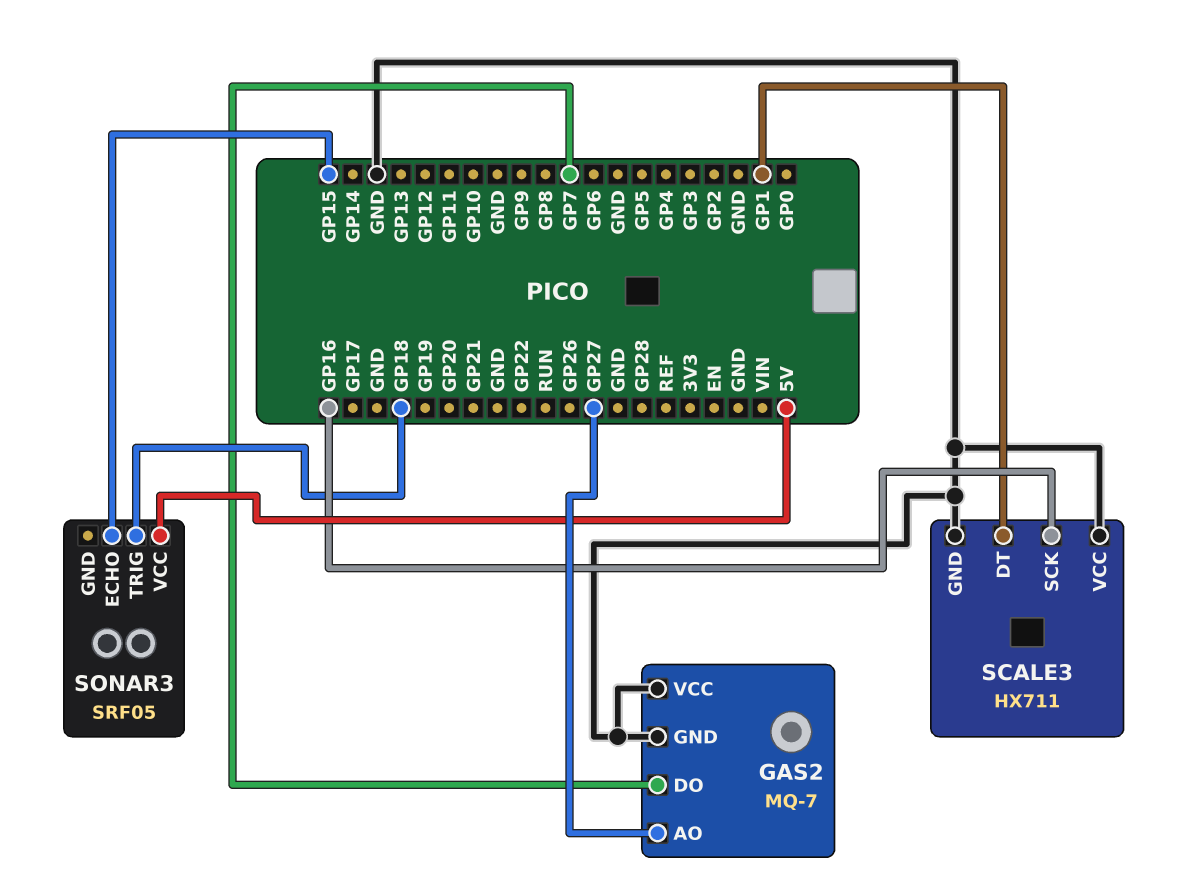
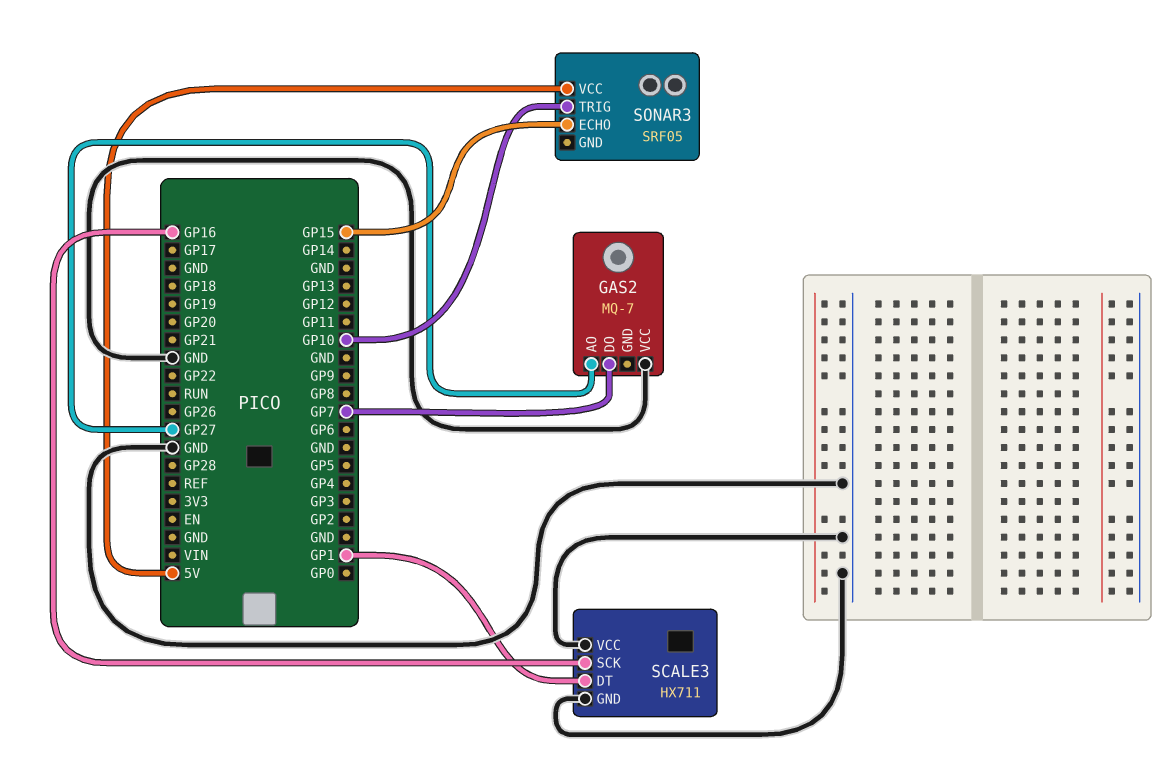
GAS2 pin GND: GND -> none
SONAR3 pin TRIG: GP18 -> GP10

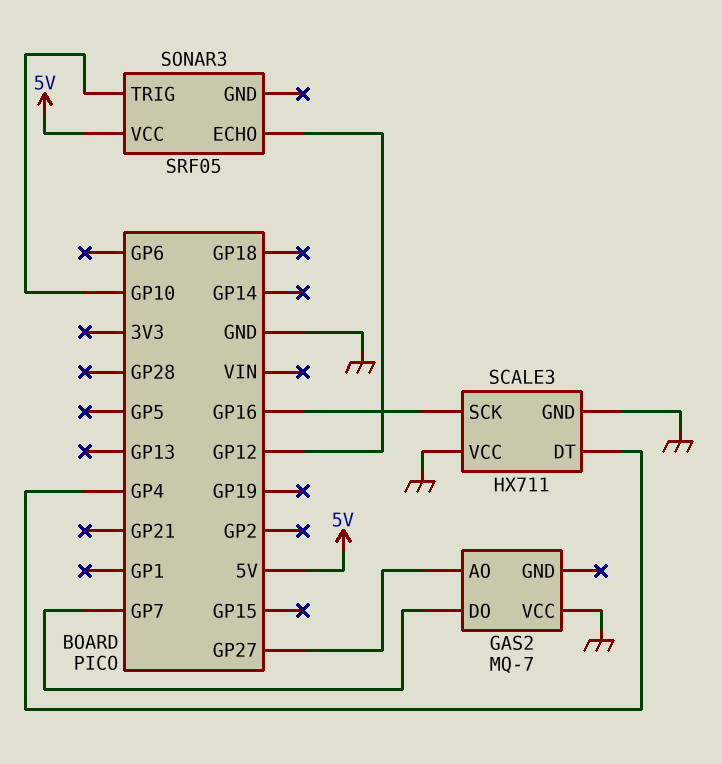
SCALE3 pin DT: GP1 -> GP4
SONAR3 pin ECHO: GP15 -> GP12

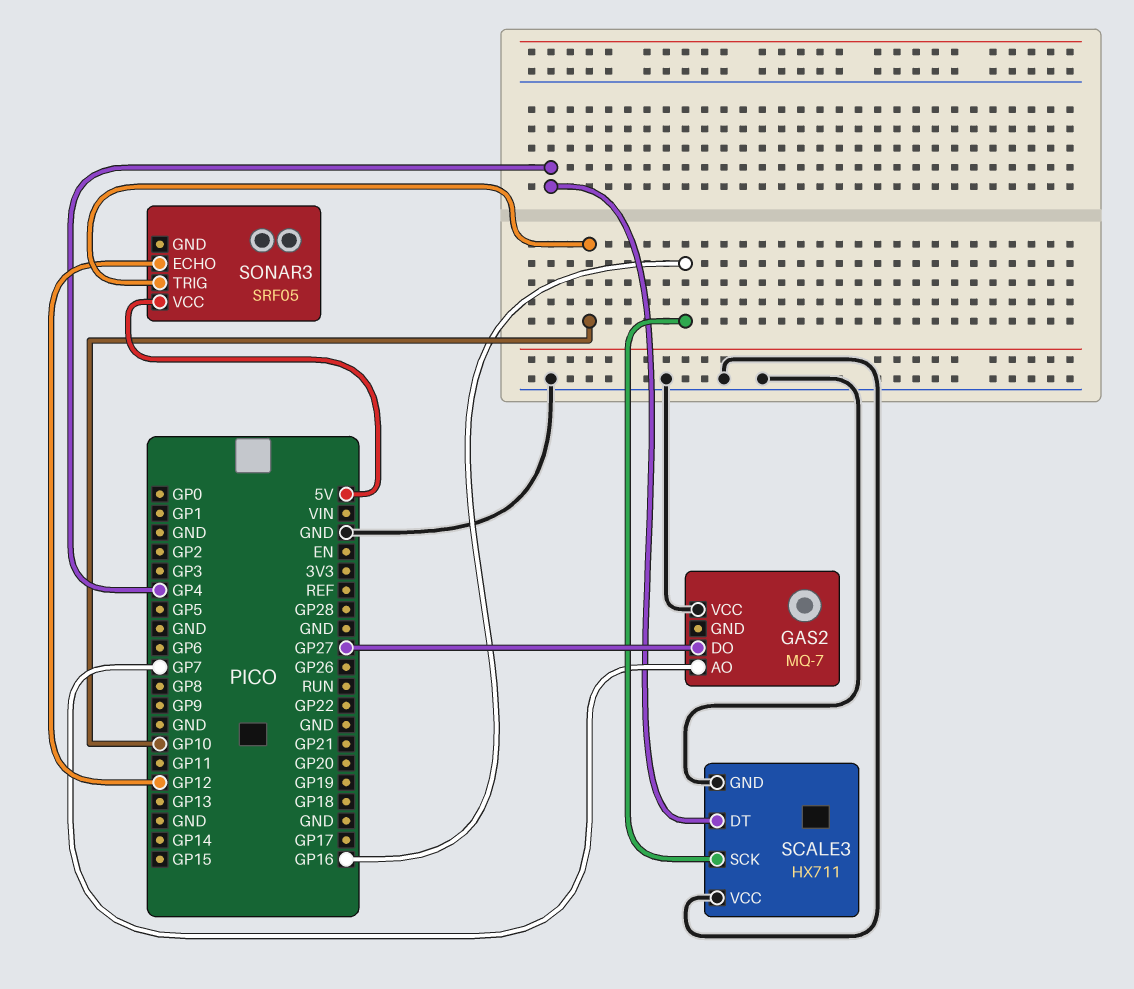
GAS2 pin AO: GP27 -> GP7
GAS2 pin DO: GP7 -> GP27

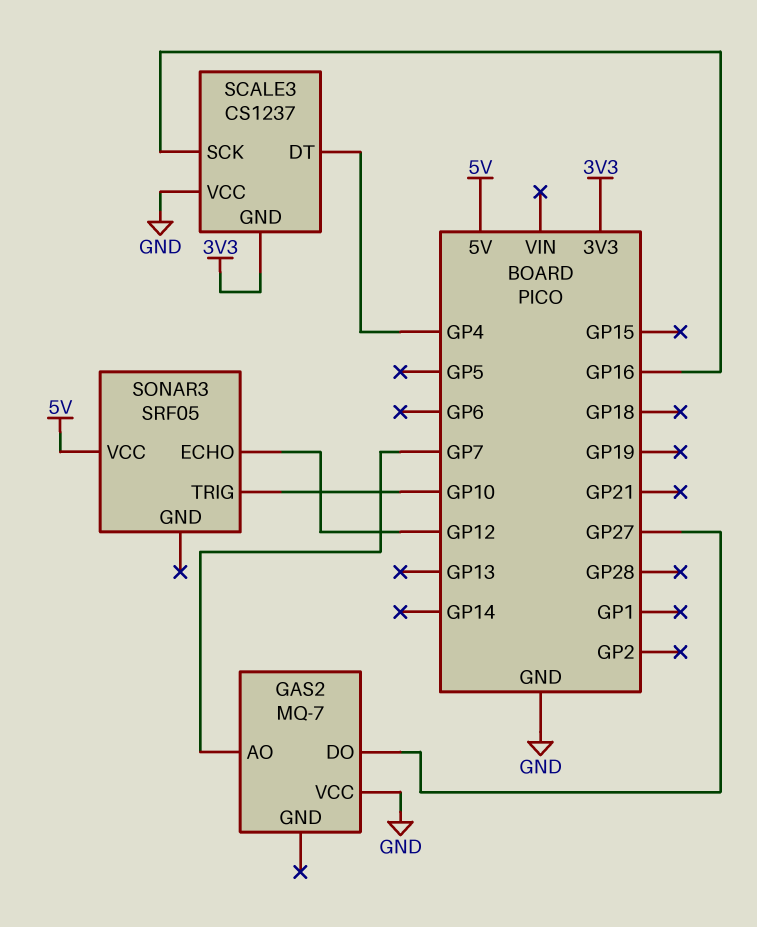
SCALE3: HX711 -> CS1237
SCALE3 pin GND: GND -> 3V3

